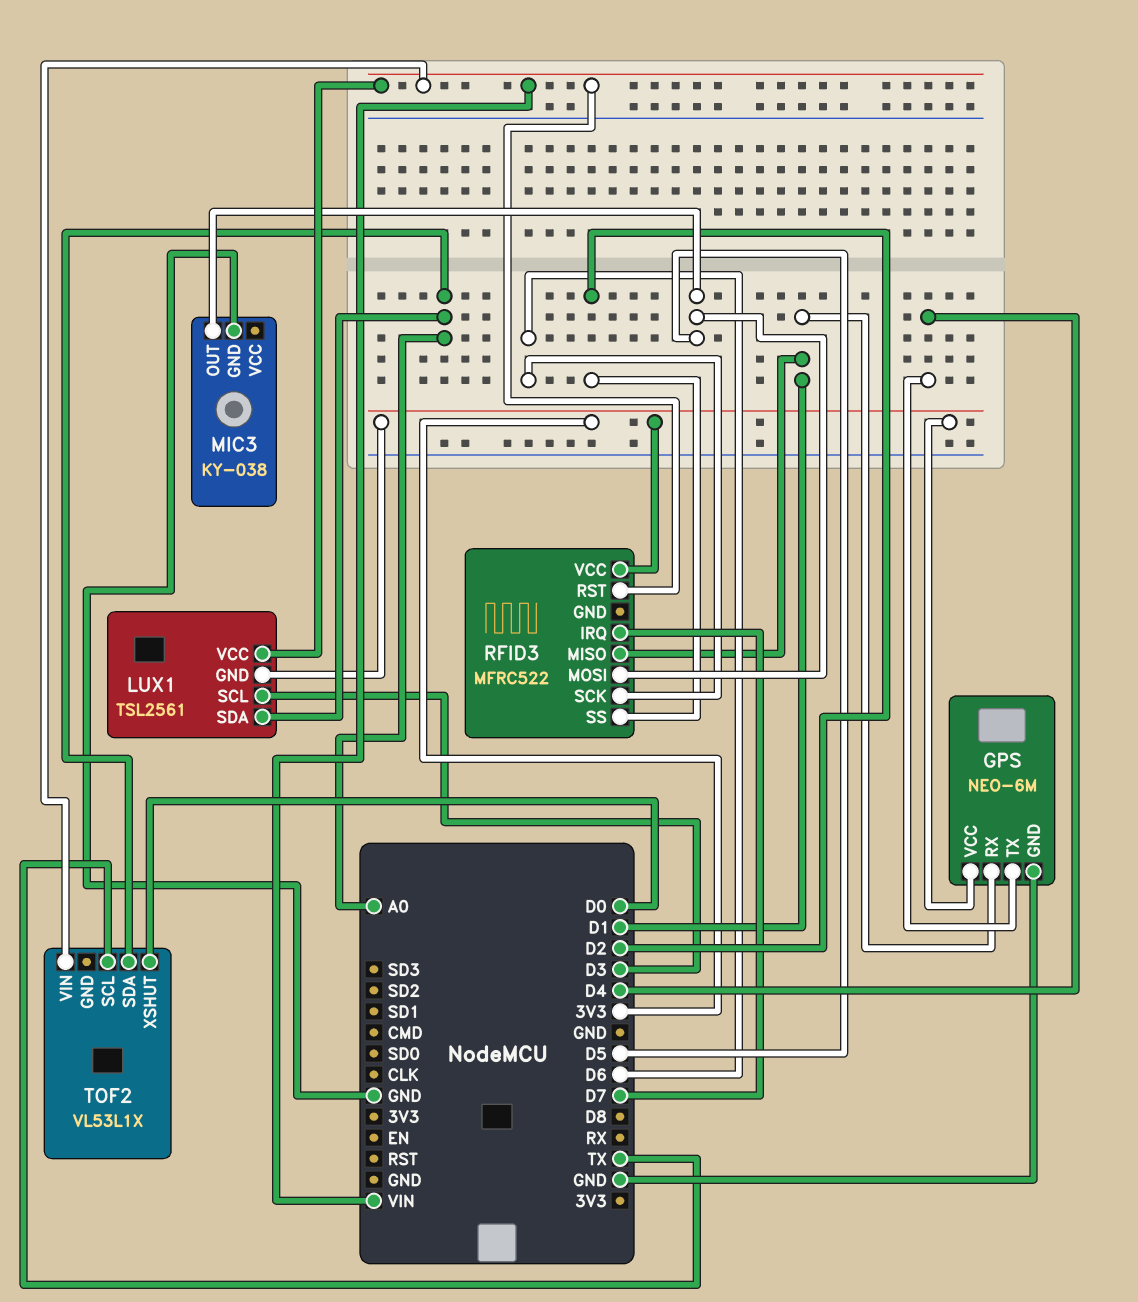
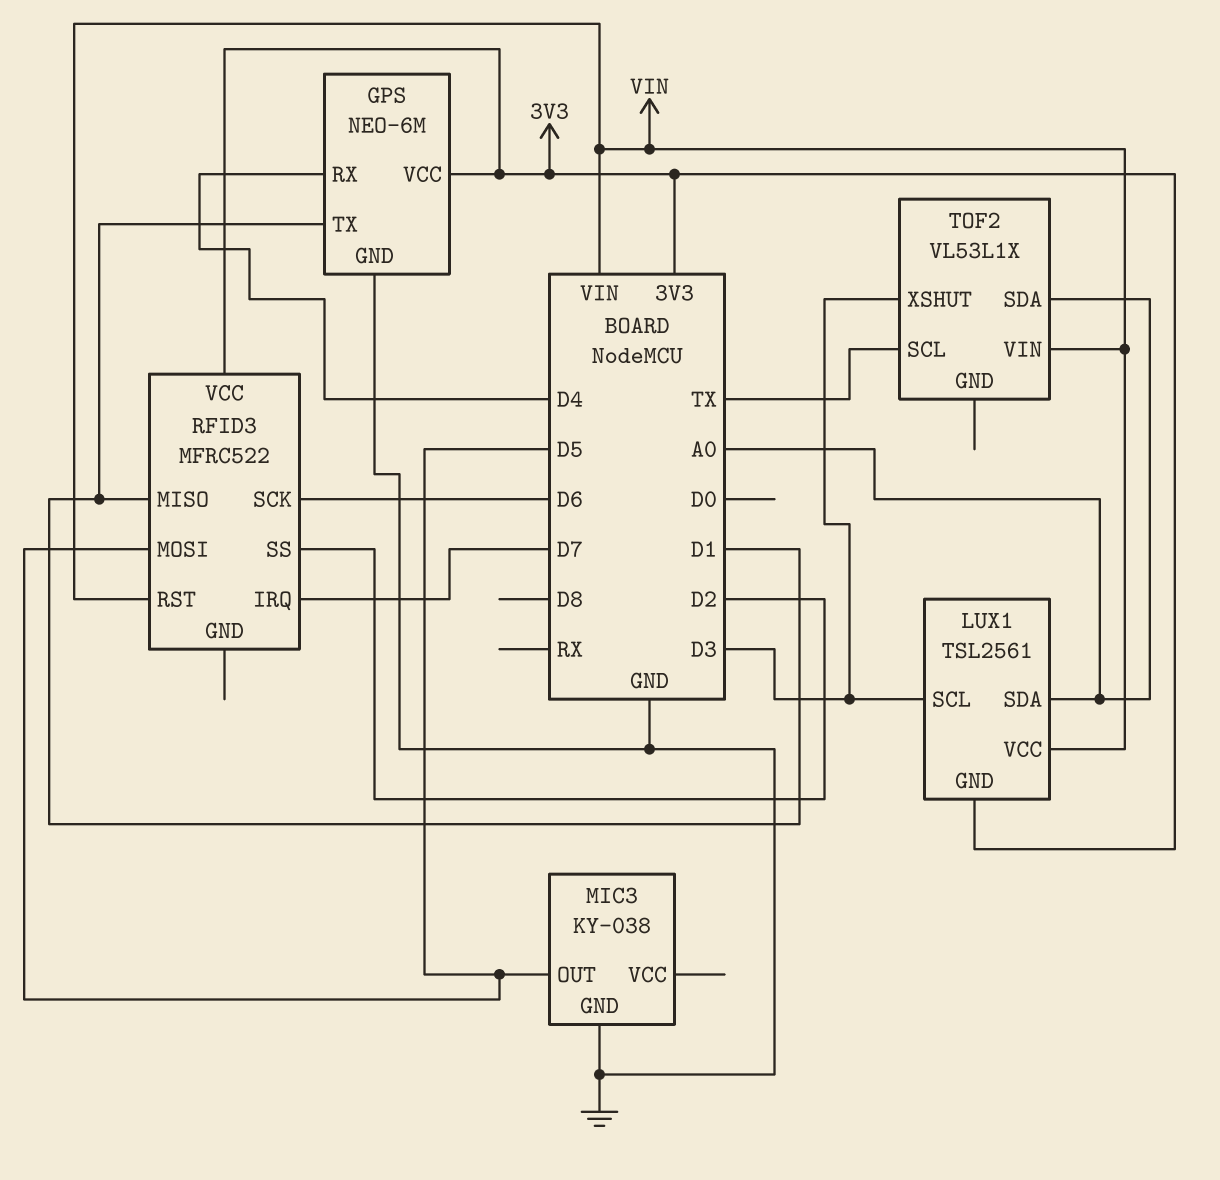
GPS pin RX: D1 -> D4
GPS pin TX: D4 -> D1
TOF2 pin XSHUT: D0 -> D3

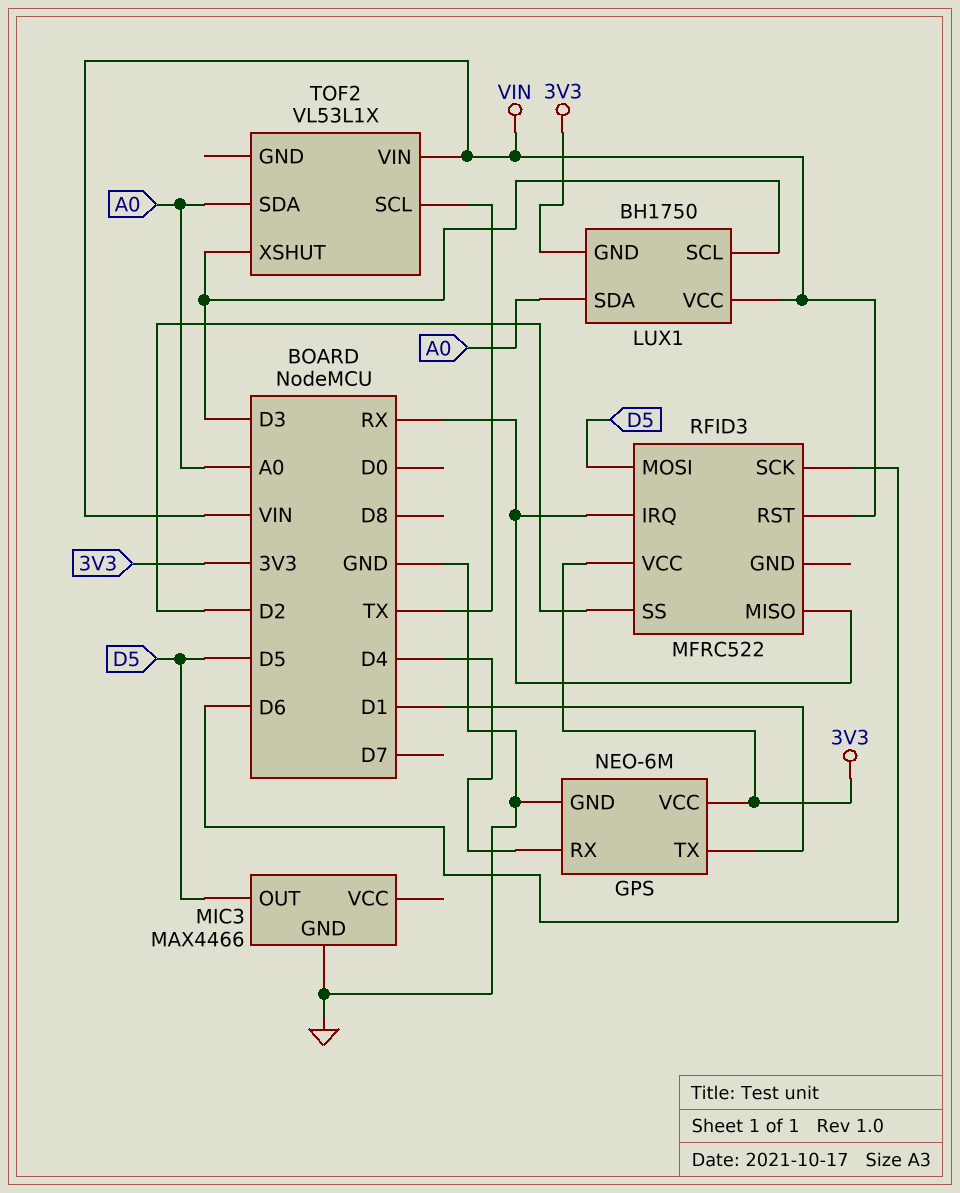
LUX1: TSL2561 -> BH1750
MIC3: KY-038 -> MAX4466
RFID3 pin IRQ: D7 -> RX
RFID3 pin MISO: D1 -> RX

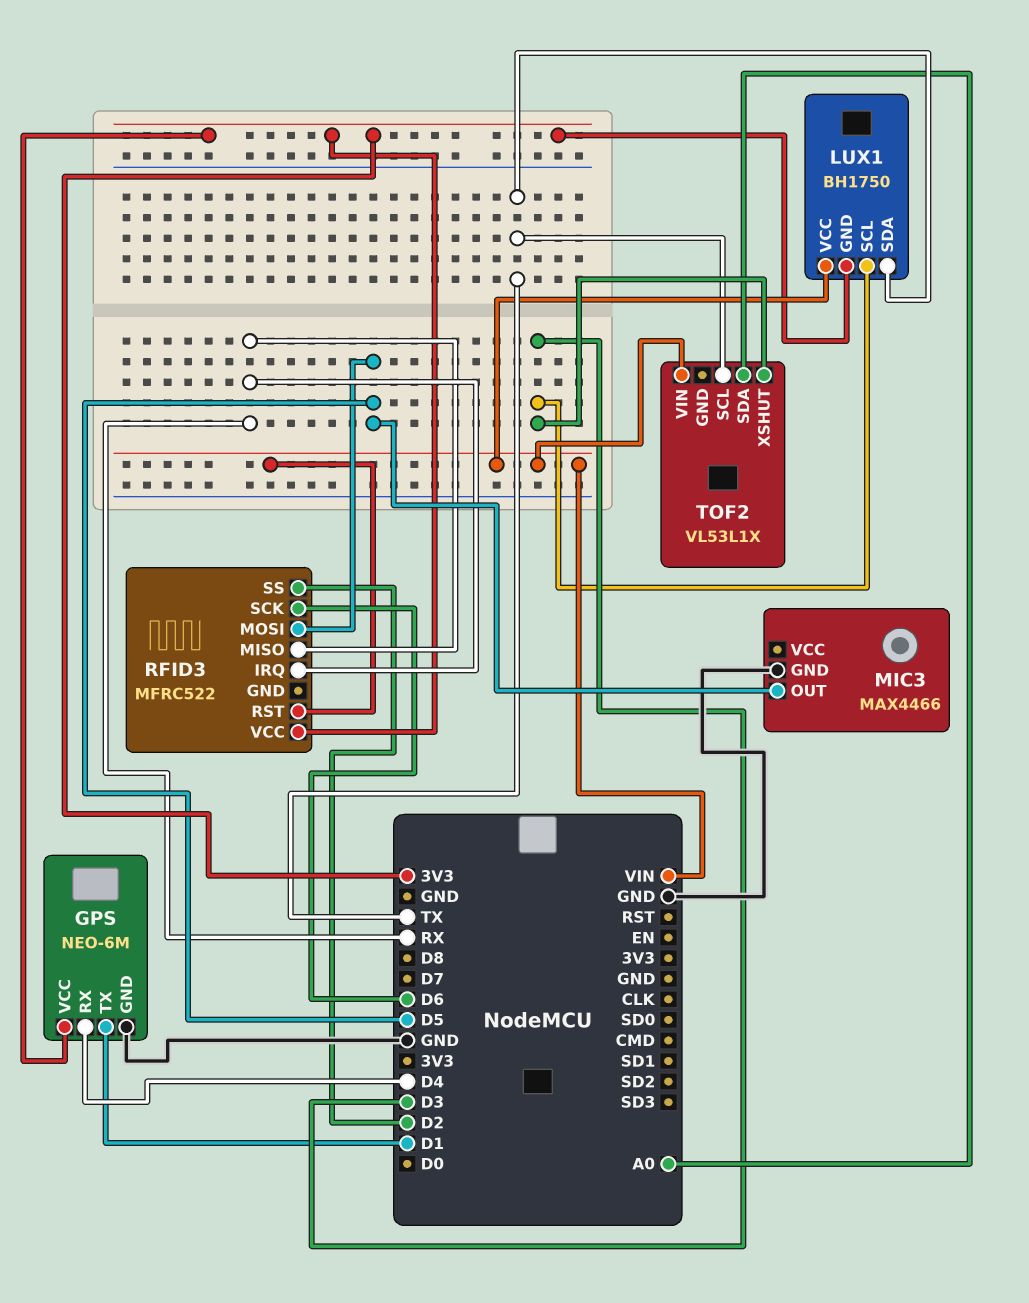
LUX1 pin SDA: A0 -> TX

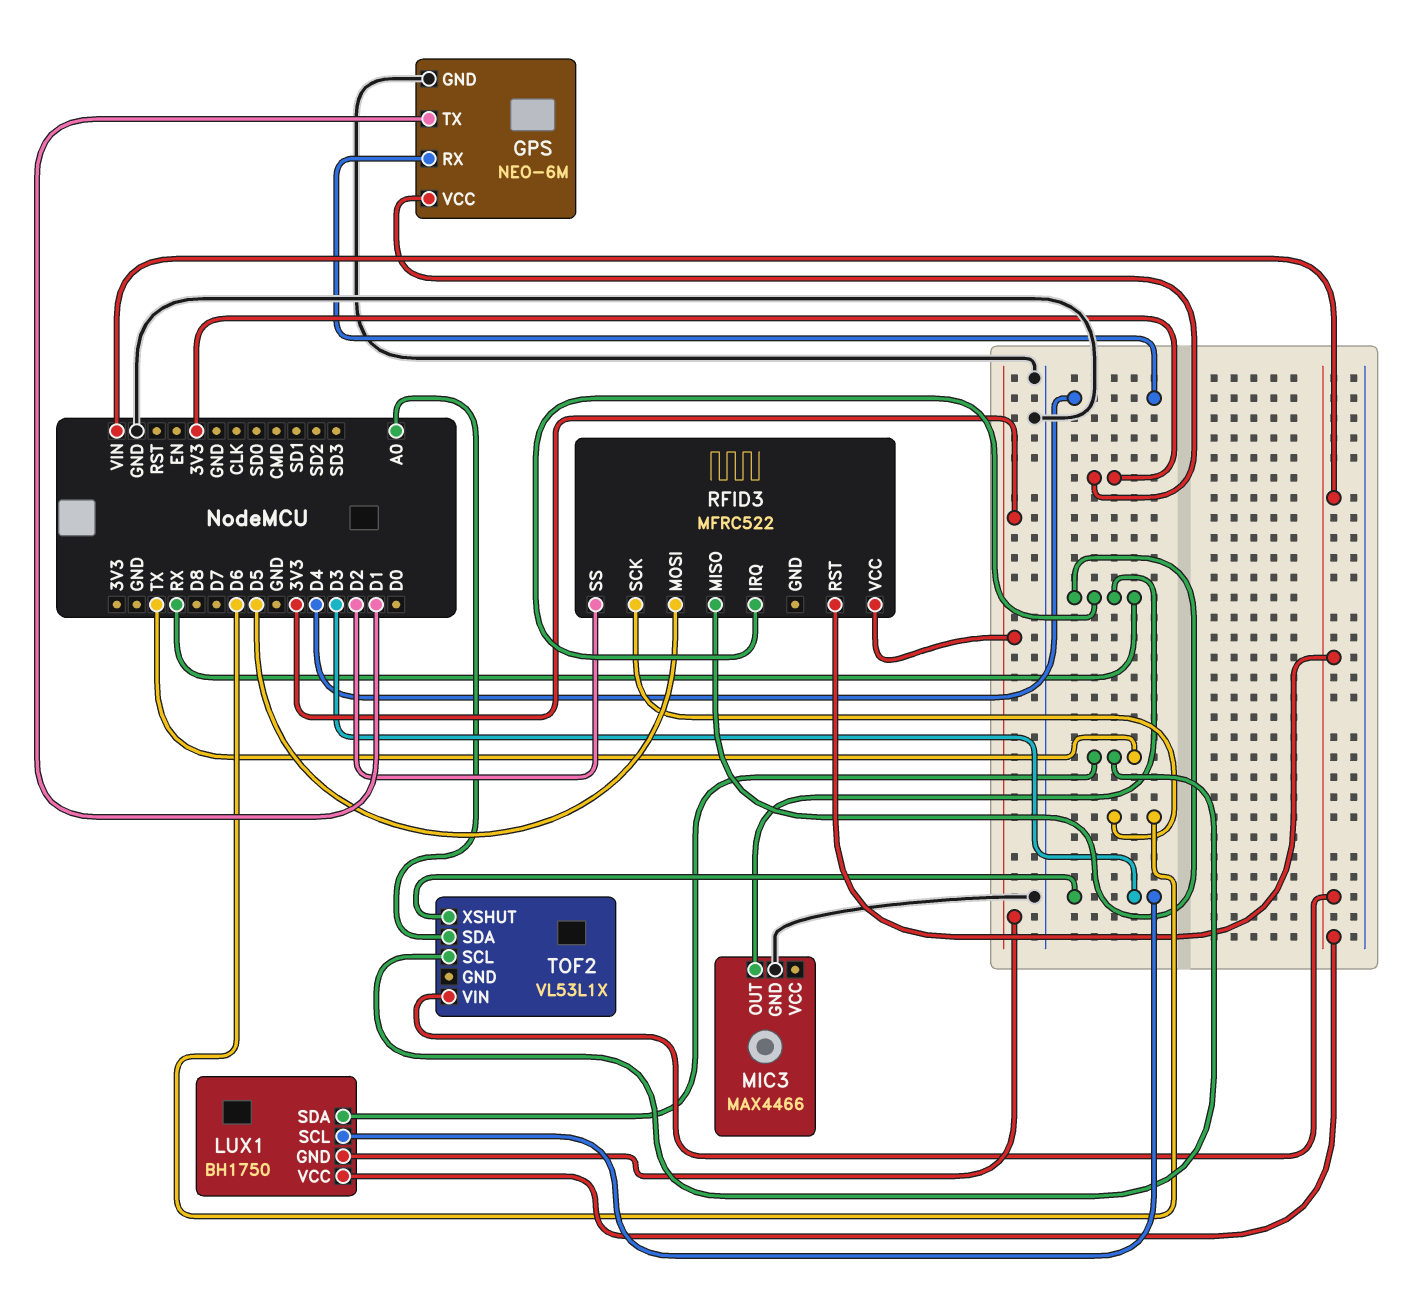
MIC3 pin OUT: D5 -> RX

